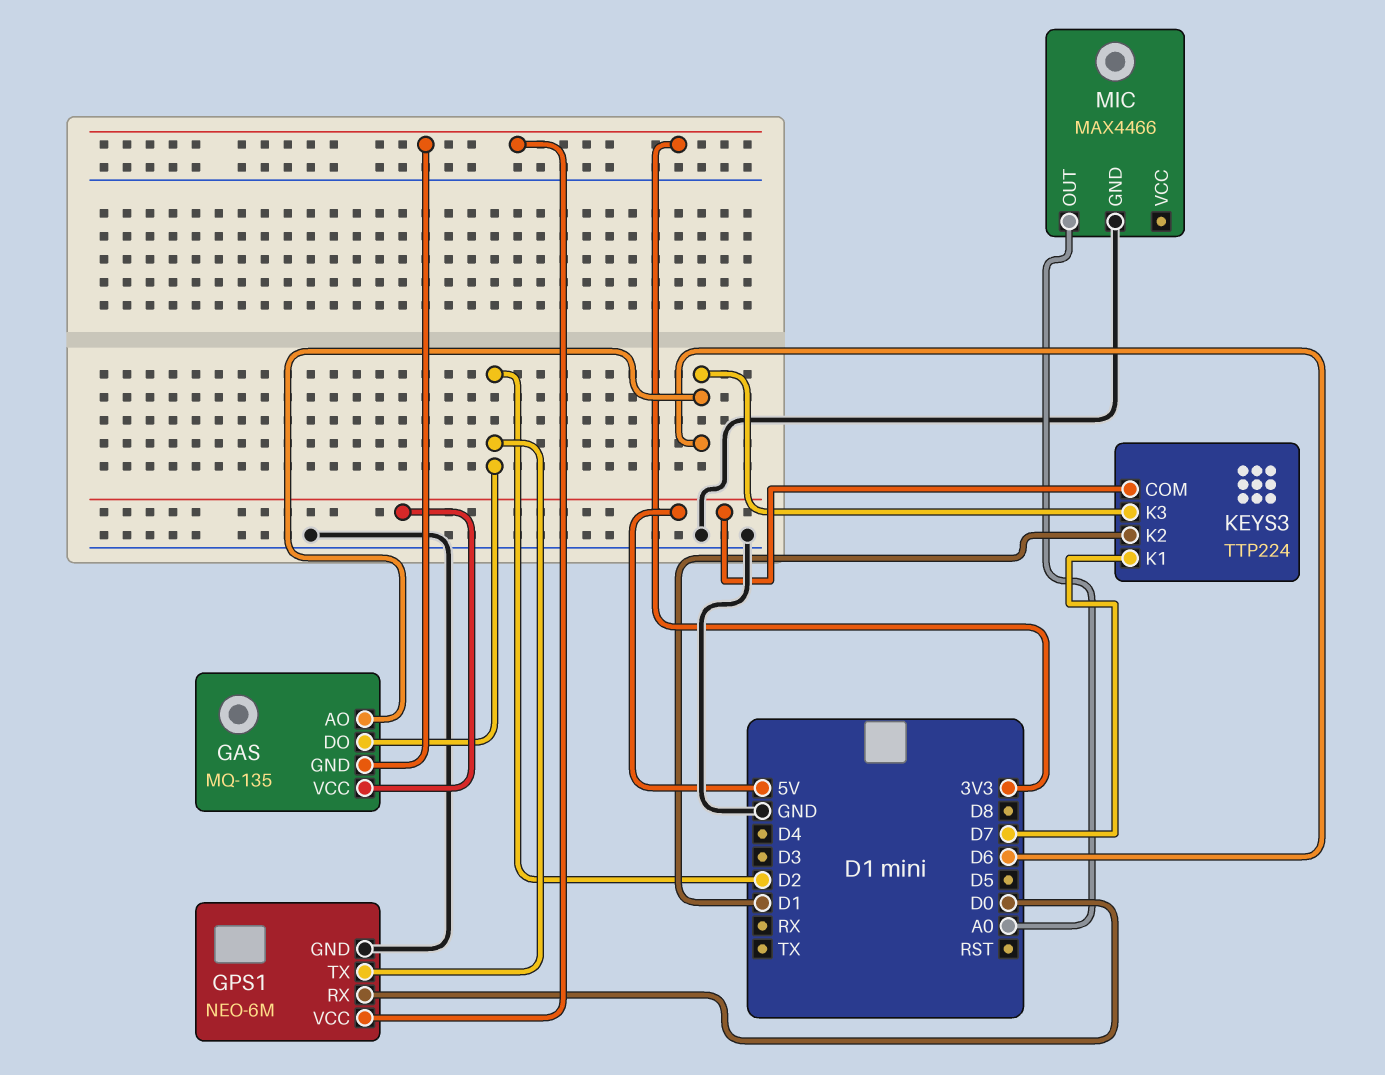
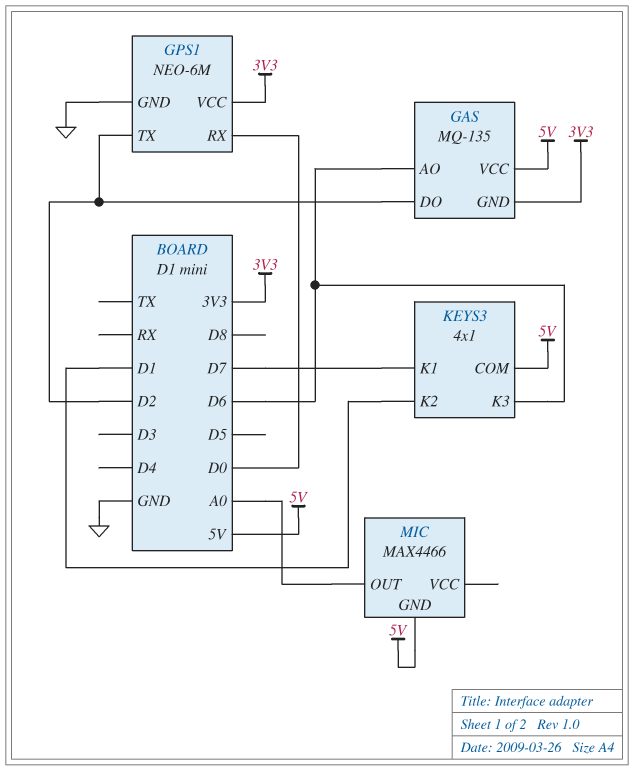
KEYS3: TTP224 -> 4x1
MIC pin GND: GND -> 5V

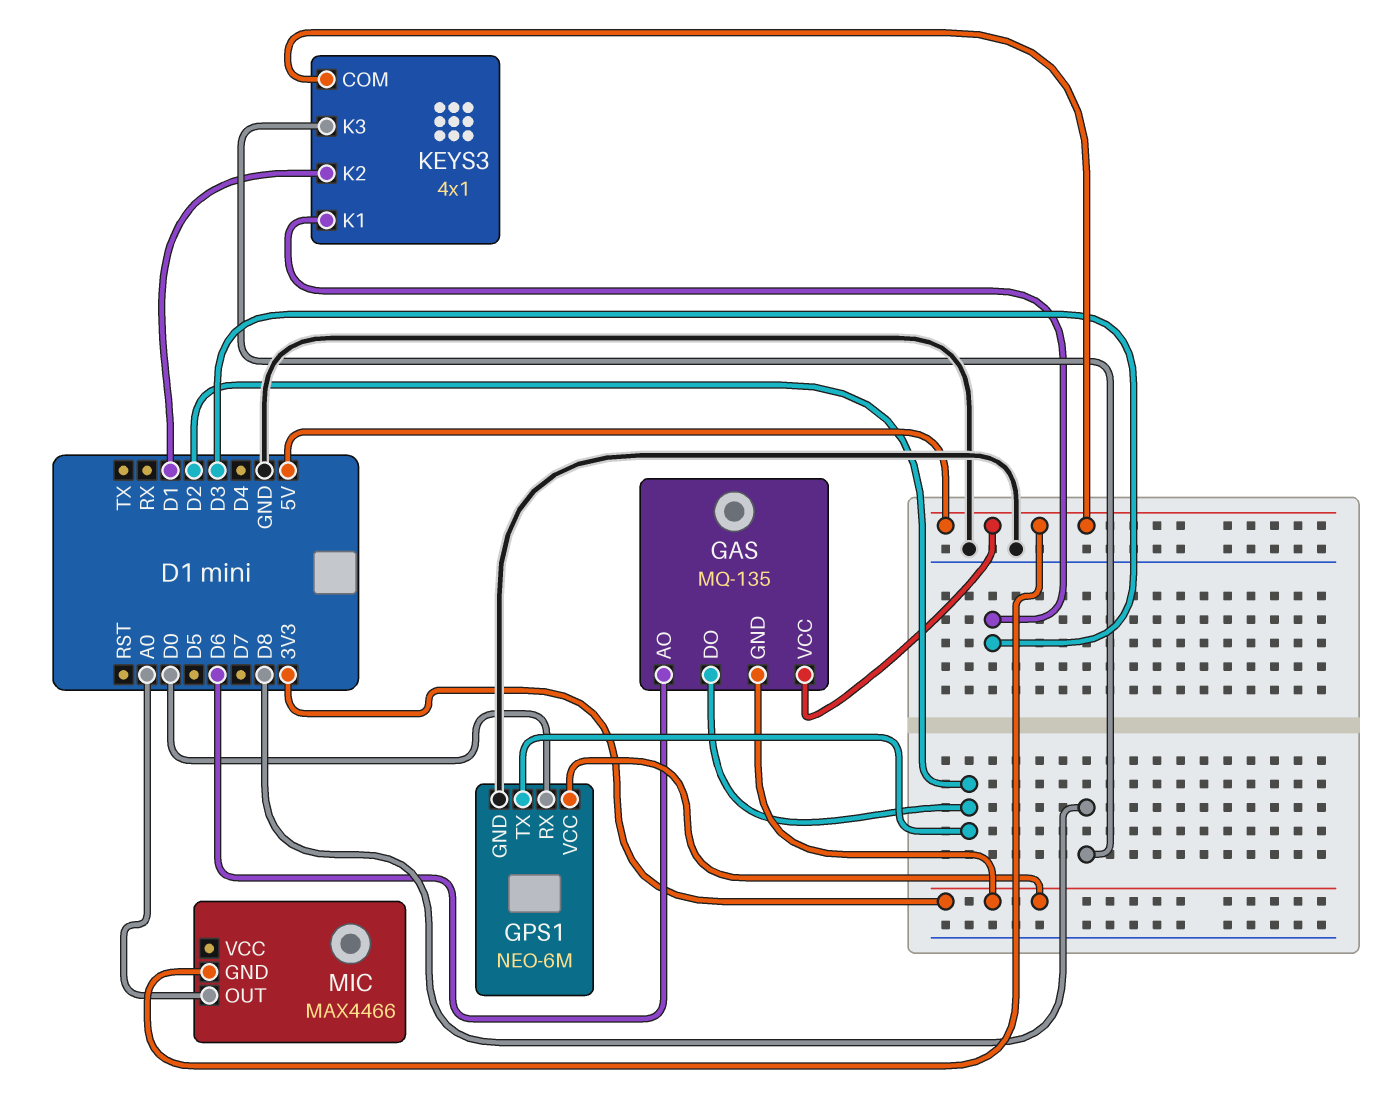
KEYS3 pin K1: D7 -> D3
KEYS3 pin K3: D6 -> D8

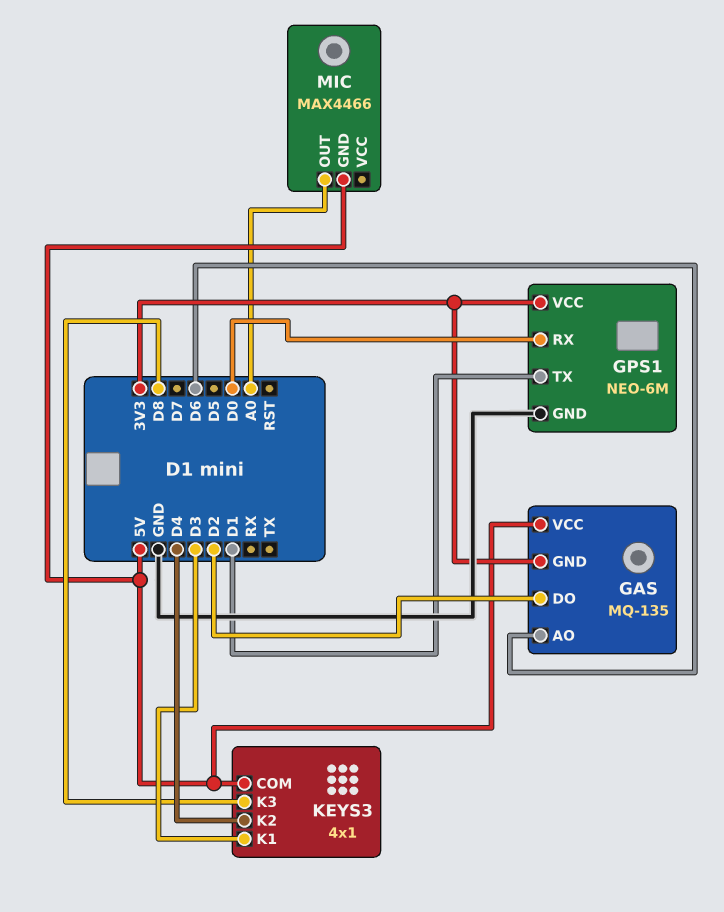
GPS1 pin TX: D2 -> D1
KEYS3 pin K2: D1 -> D4

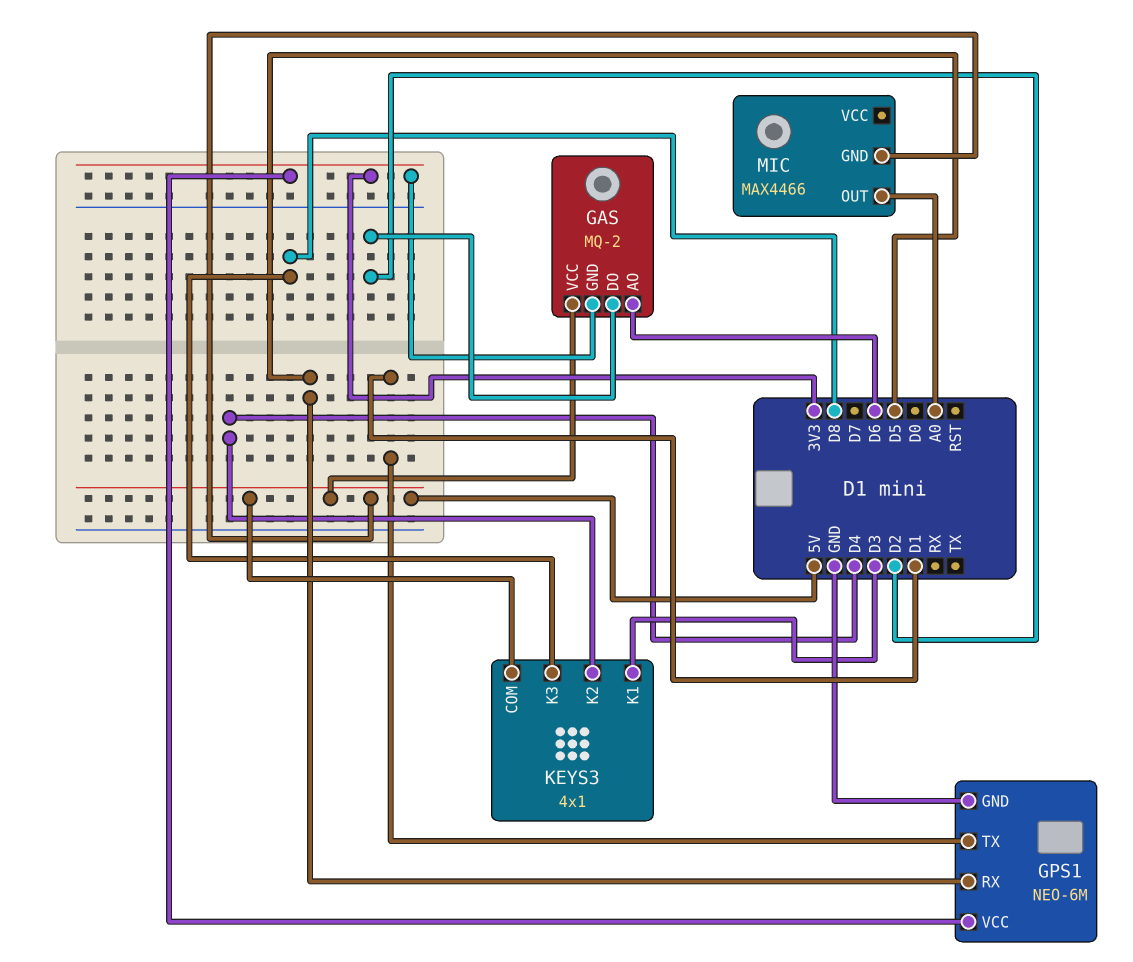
GAS: MQ-135 -> MQ-2
GPS1 pin RX: D0 -> D5

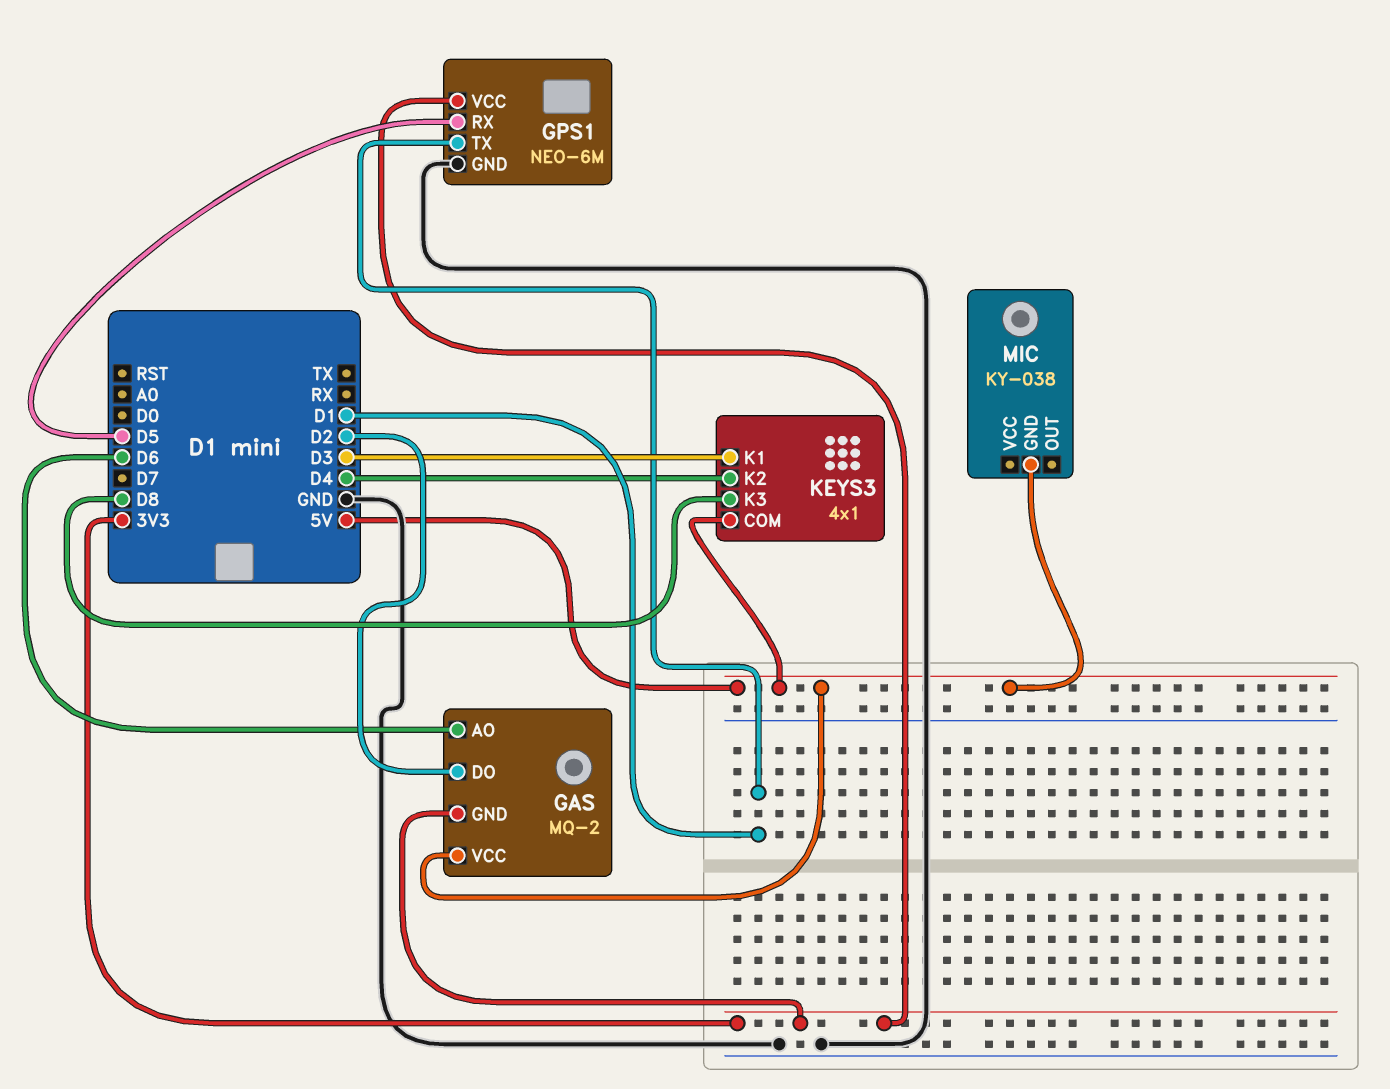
MIC: MAX4466 -> KY-038
MIC pin OUT: A0 -> none

